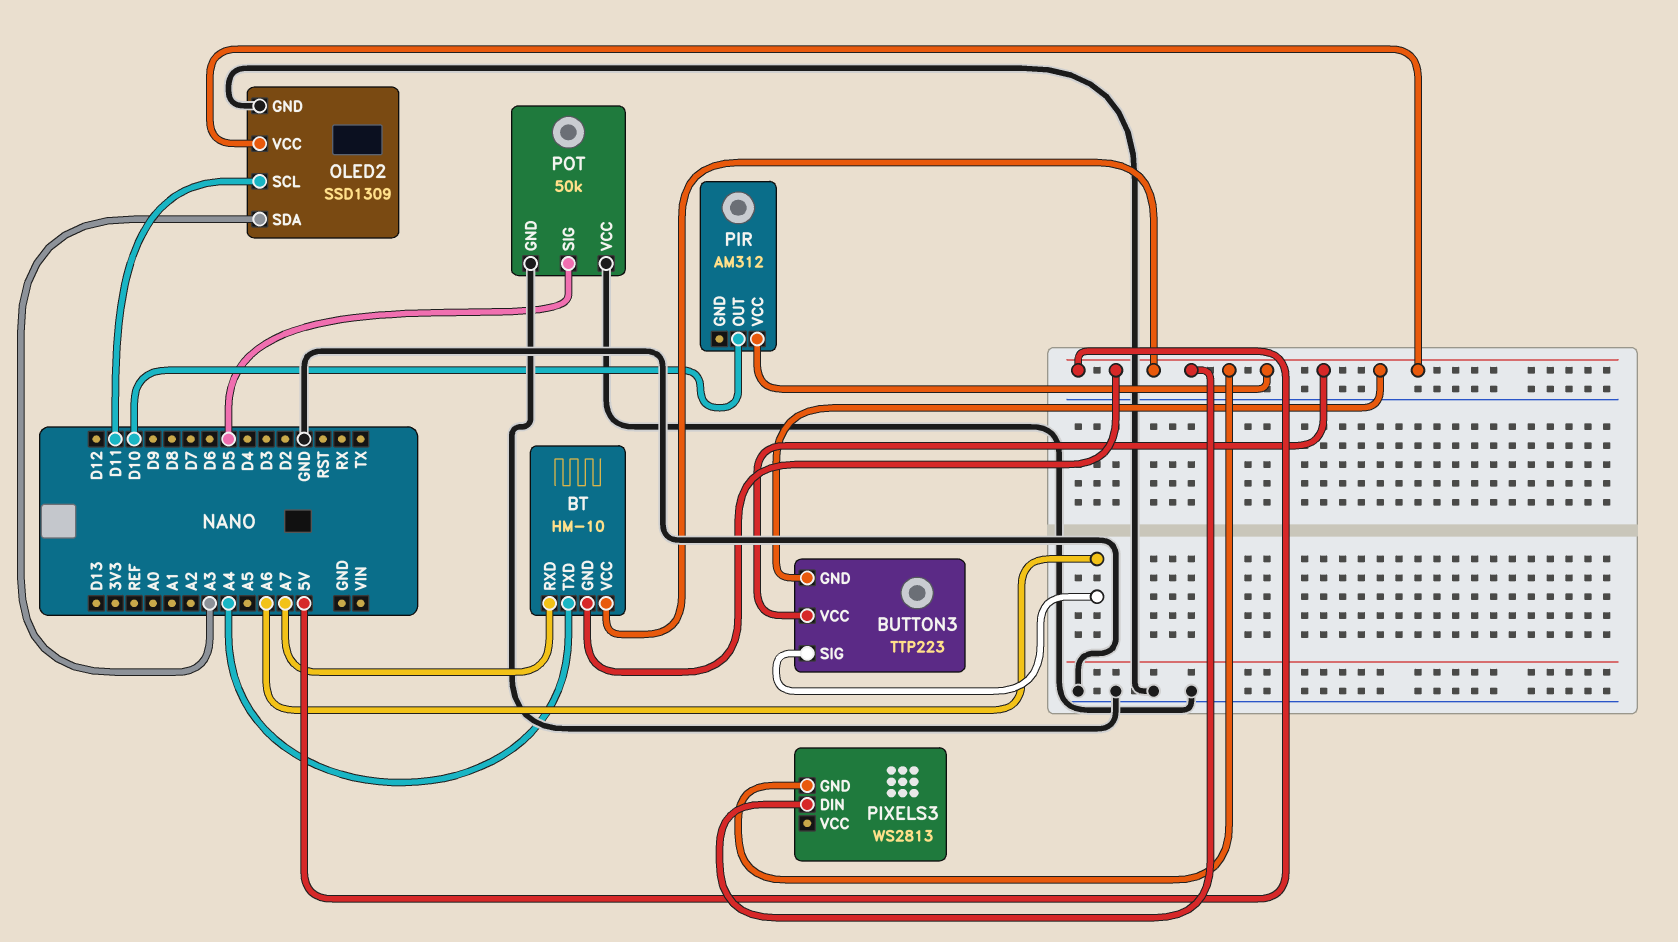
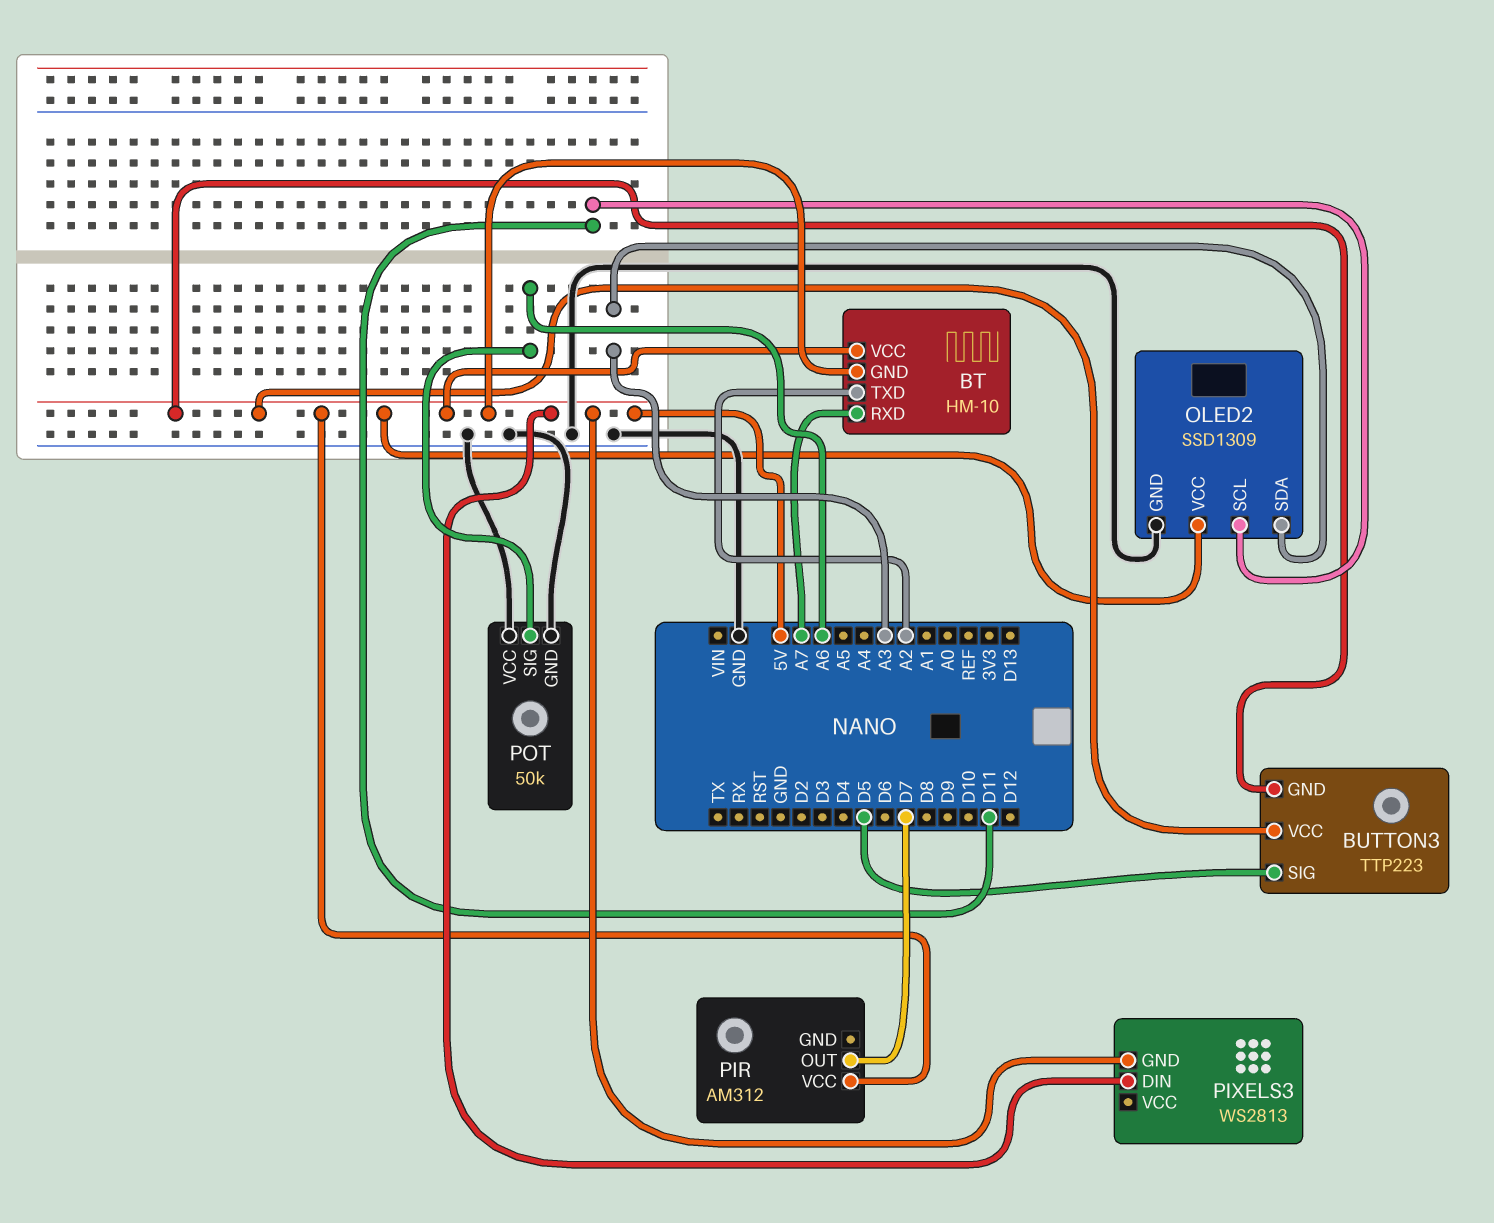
BT pin TXD: A4 -> A2
BUTTON3 pin SIG: A6 -> D5
PIR pin OUT: D10 -> D7
POT pin SIG: D5 -> A6

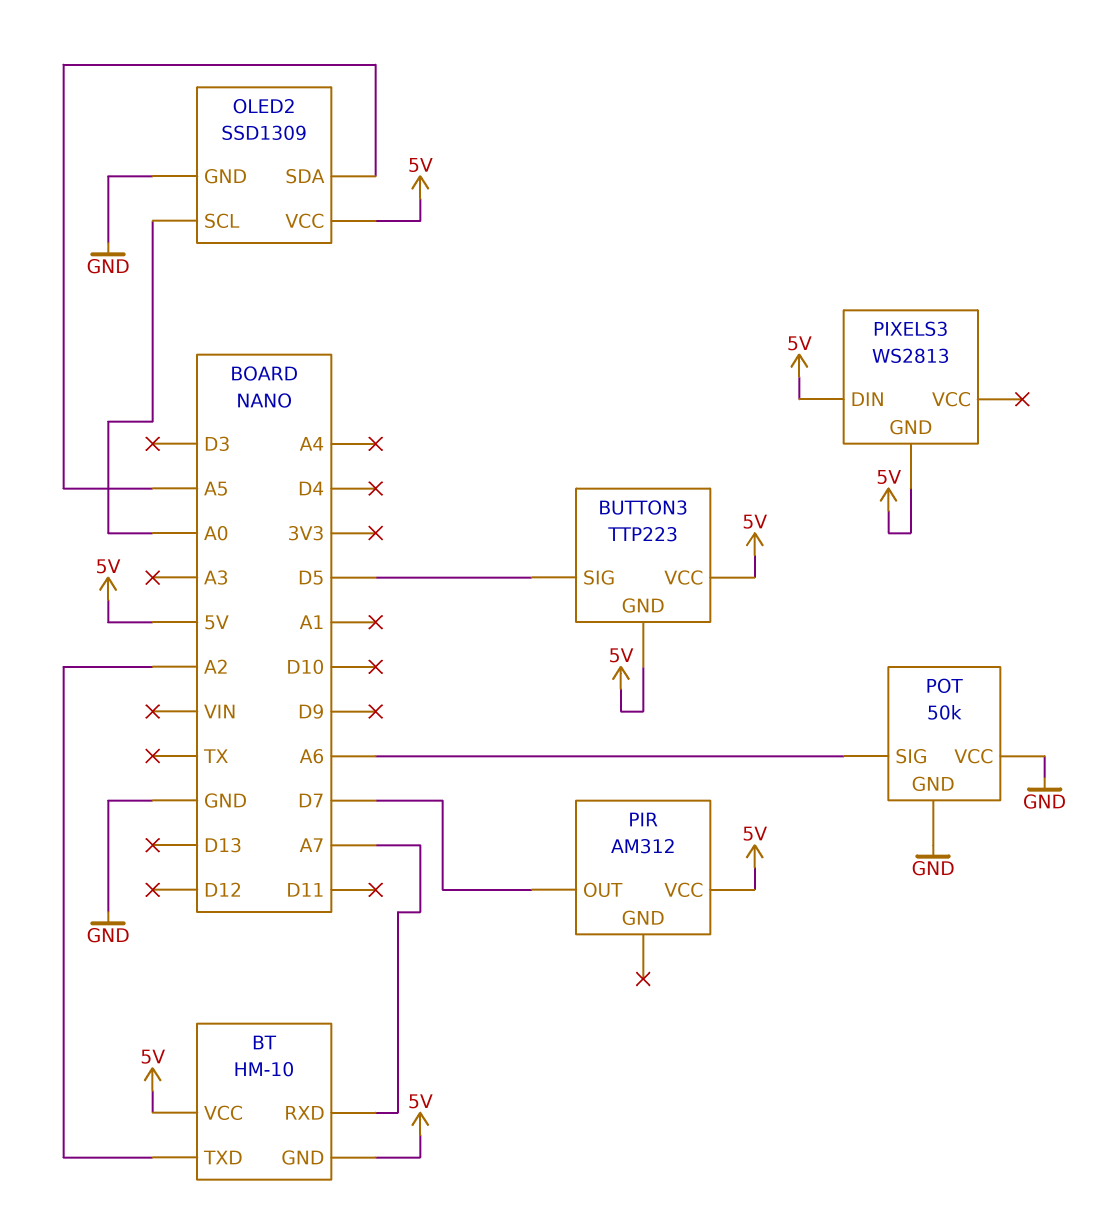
OLED2 pin SCL: D11 -> A0
OLED2 pin SDA: A3 -> A5

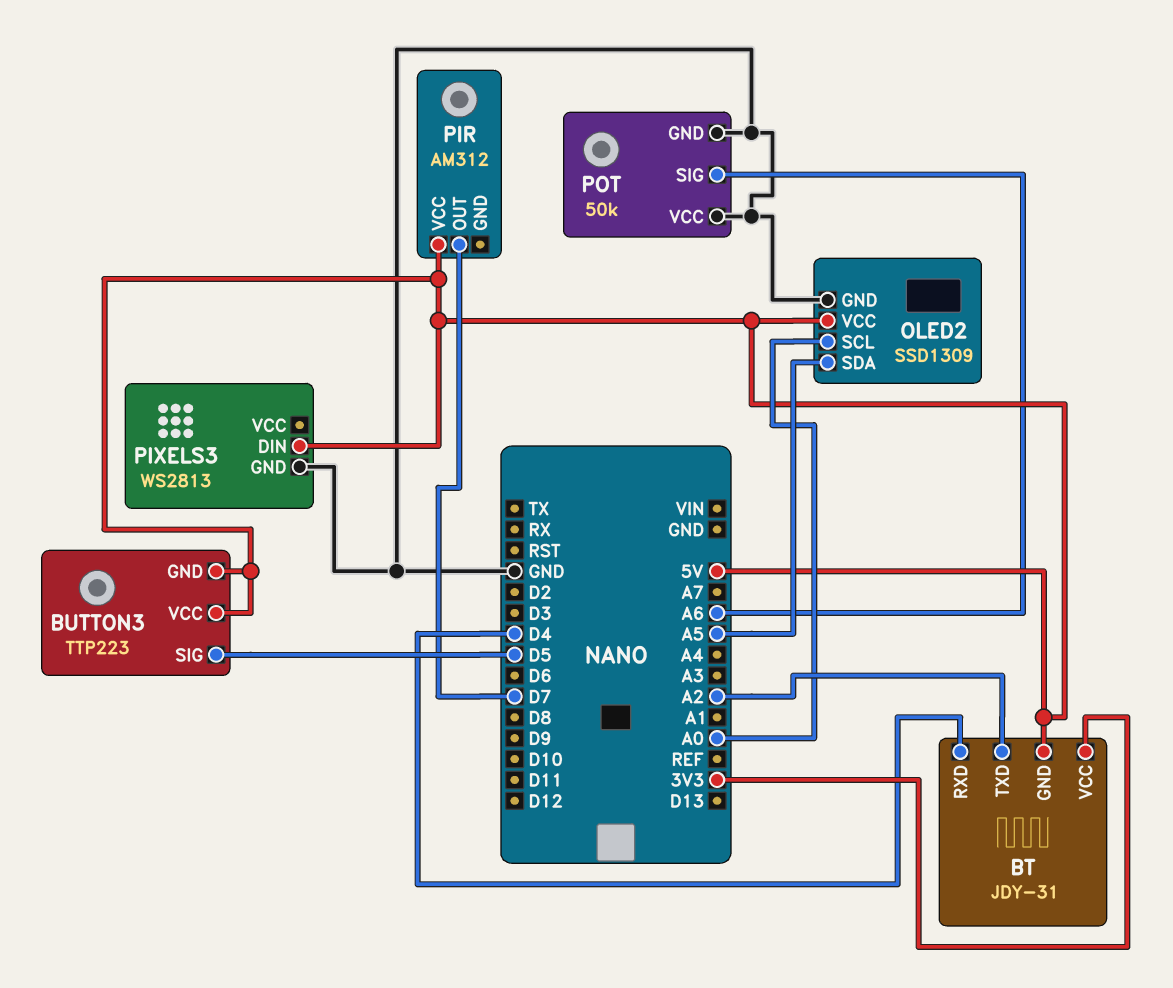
BT: HM-10 -> JDY-31
BT pin RXD: A7 -> D4
BT pin VCC: 5V -> 3V3
PIXELS3 pin GND: 5V -> GND

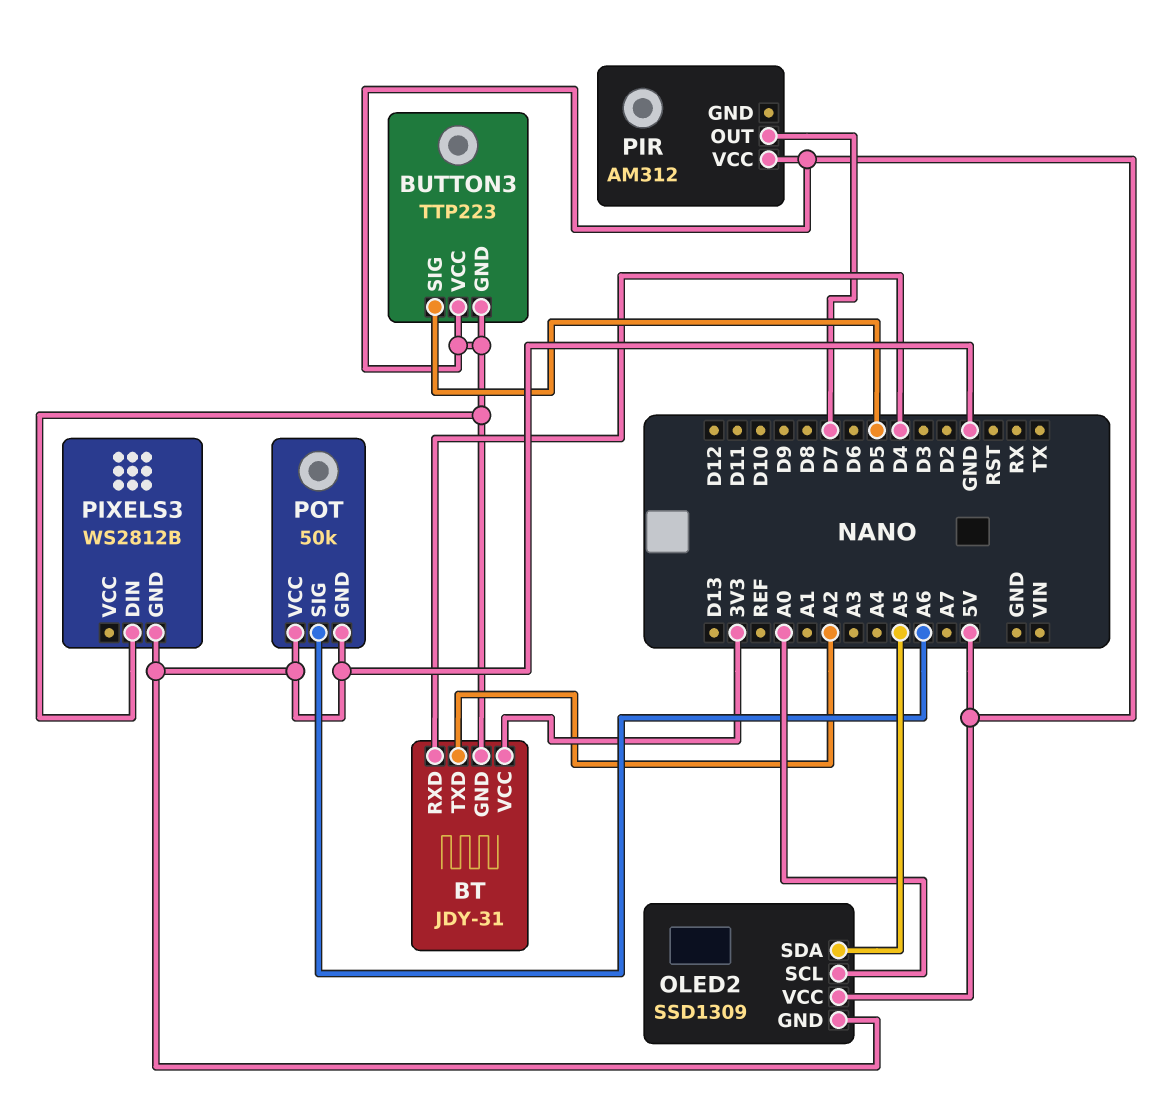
PIXELS3: WS2813 -> WS2812B

